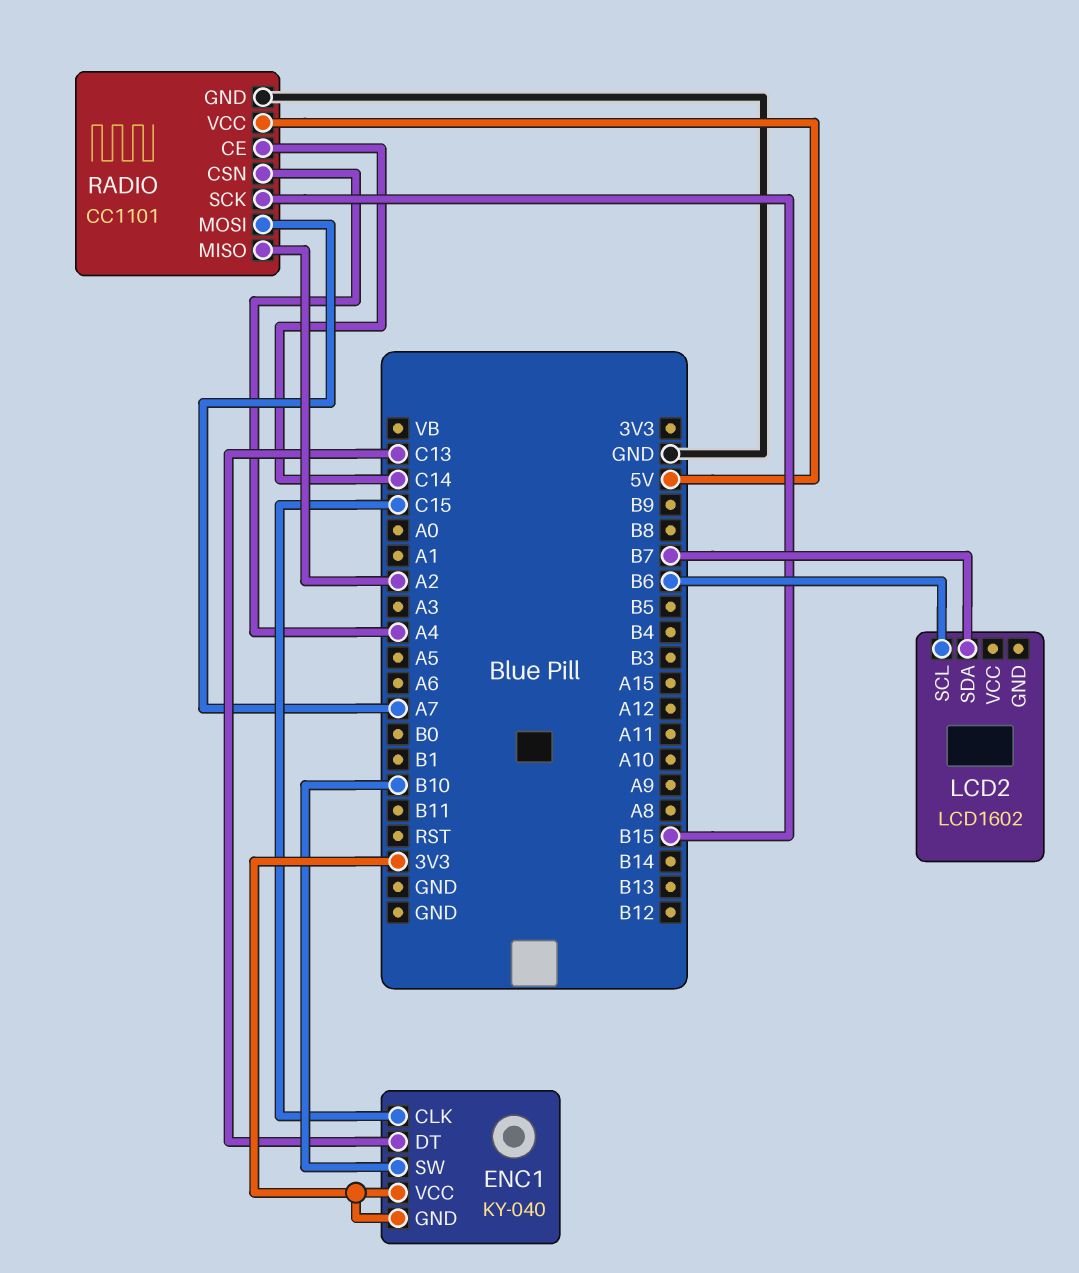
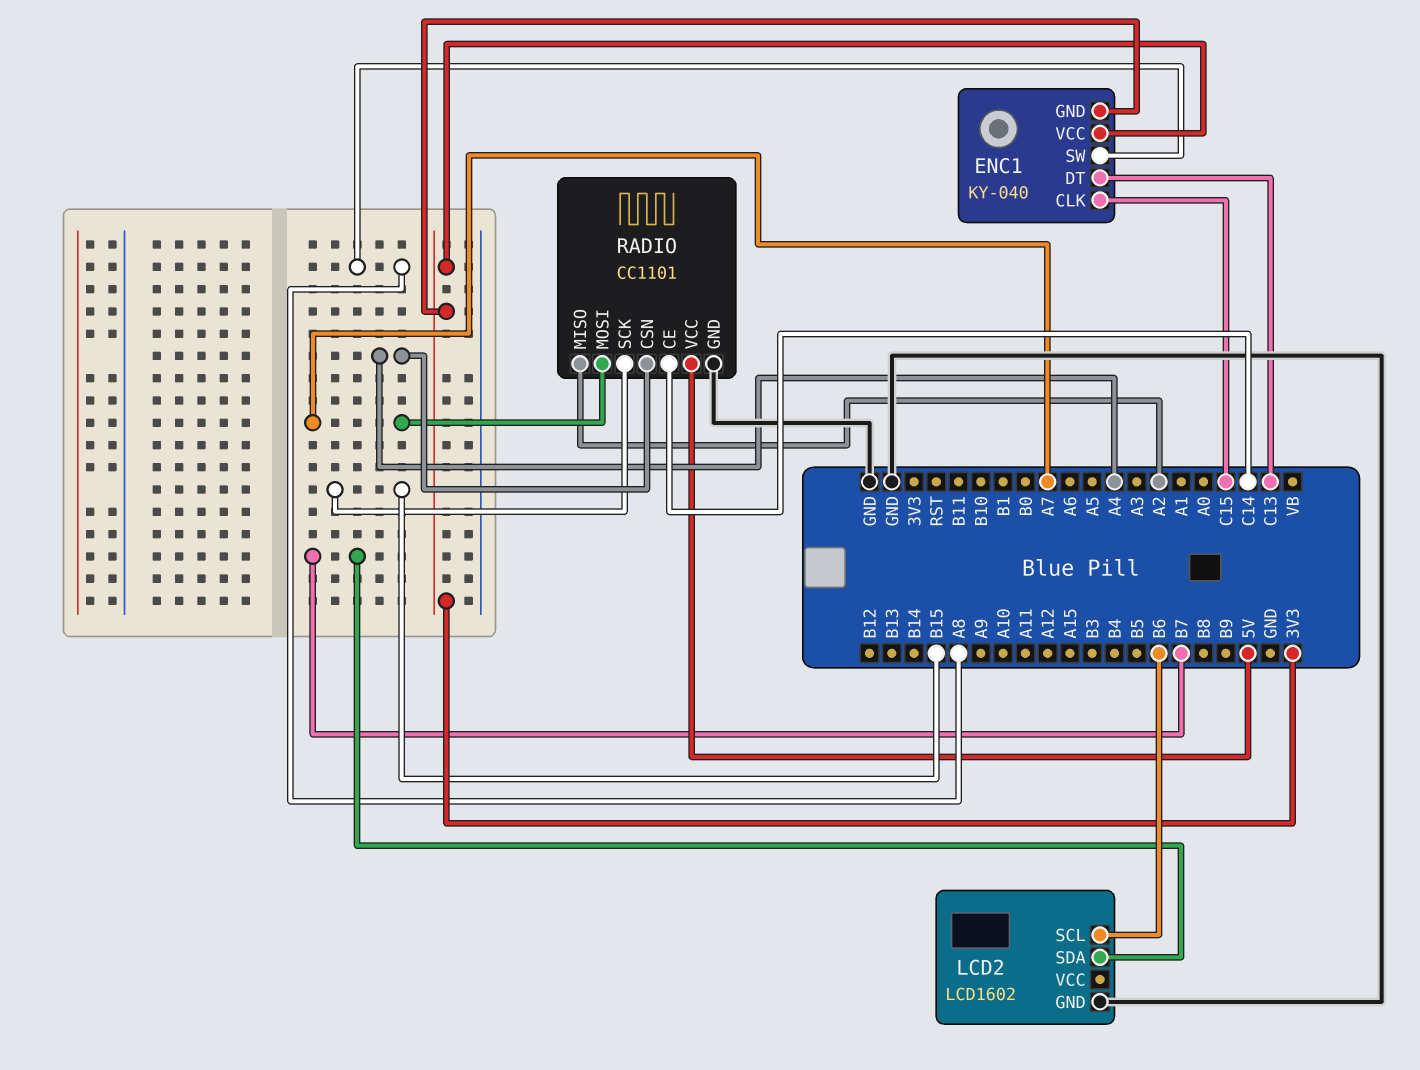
ENC1 pin SW: B10 -> A8
LCD2 pin GND: none -> GND

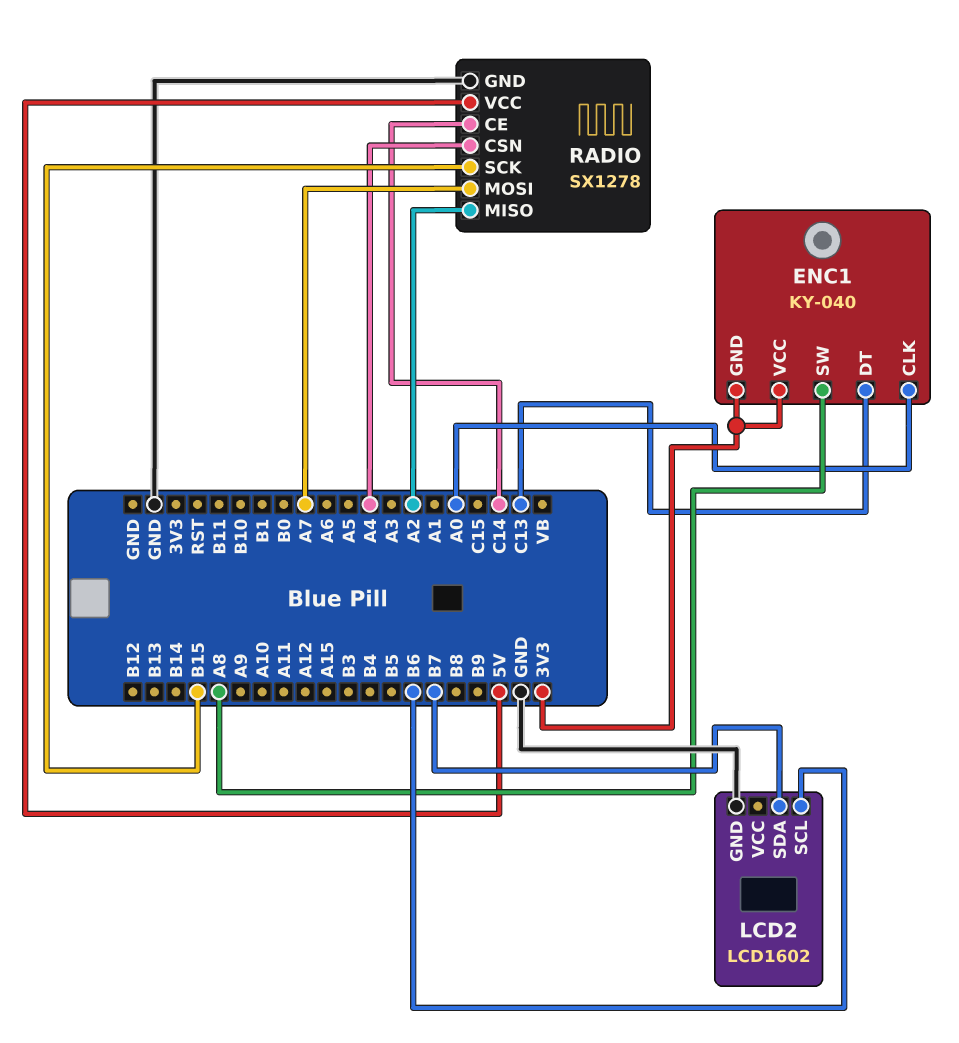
ENC1 pin CLK: C15 -> A0
RADIO: CC1101 -> SX1278

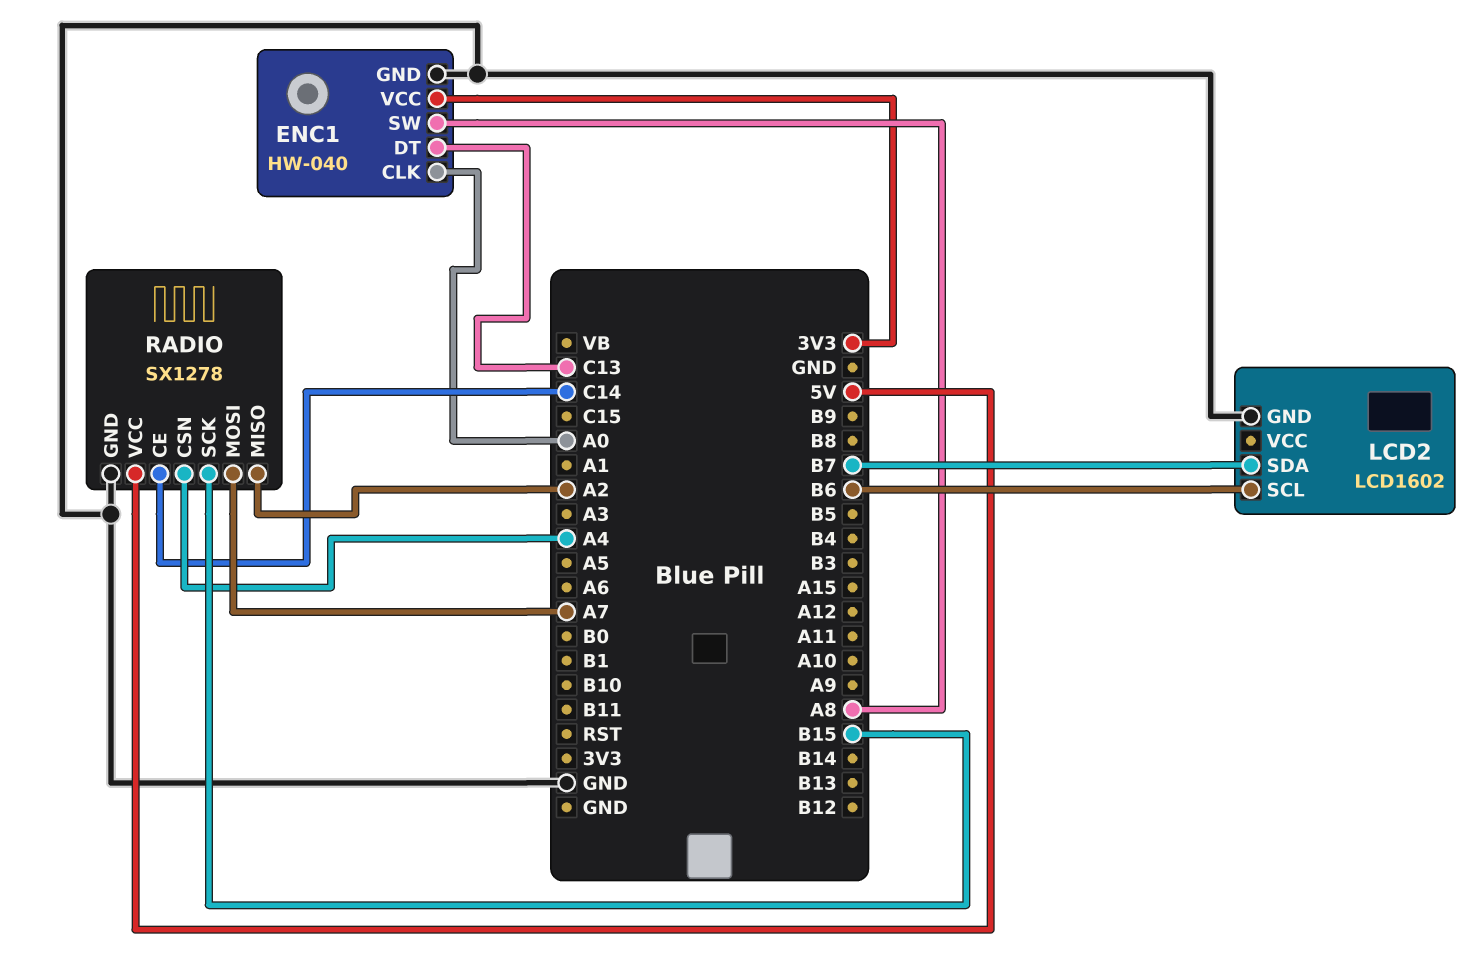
ENC1: KY-040 -> HW-040
ENC1 pin GND: 3V3 -> GND

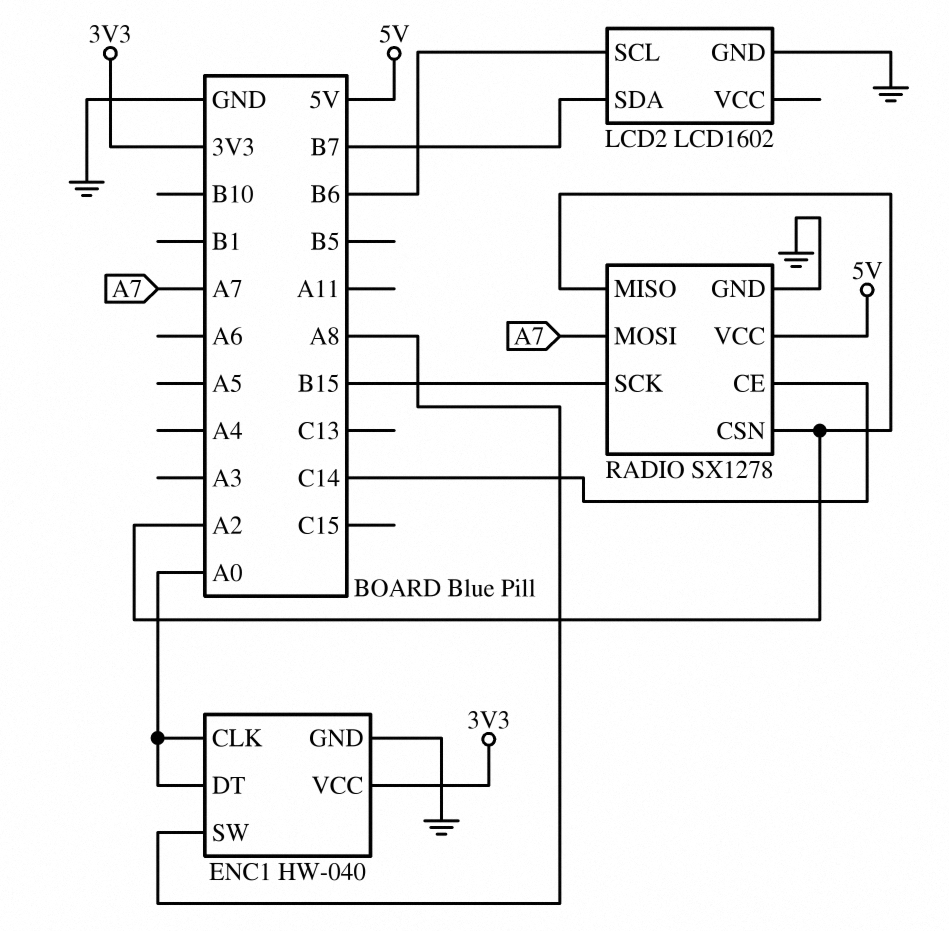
ENC1 pin DT: C13 -> A0
RADIO pin CSN: A4 -> A2

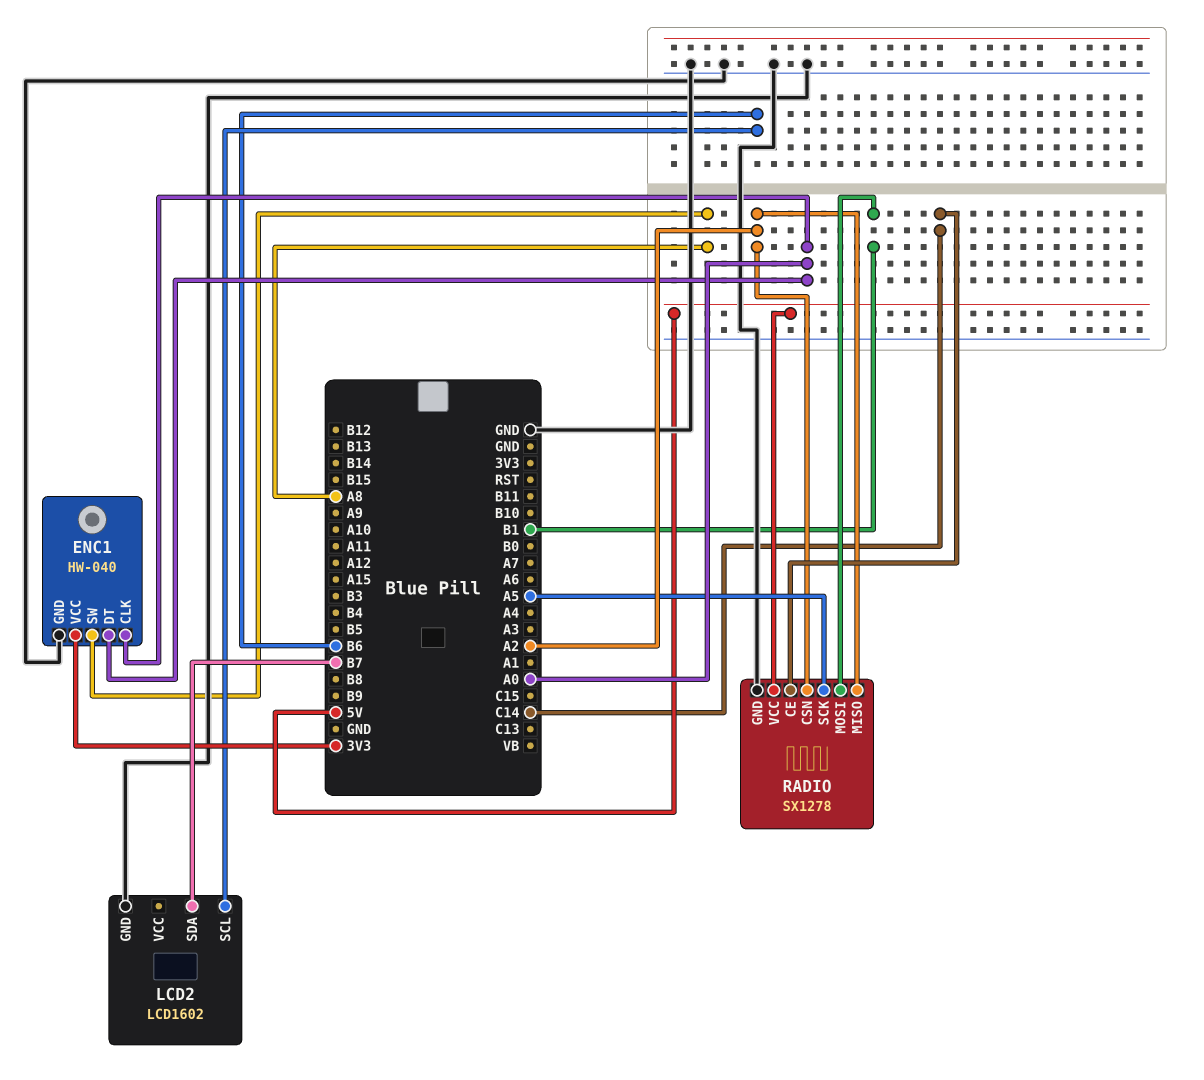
RADIO pin MOSI: A7 -> B1
RADIO pin SCK: B15 -> A5

